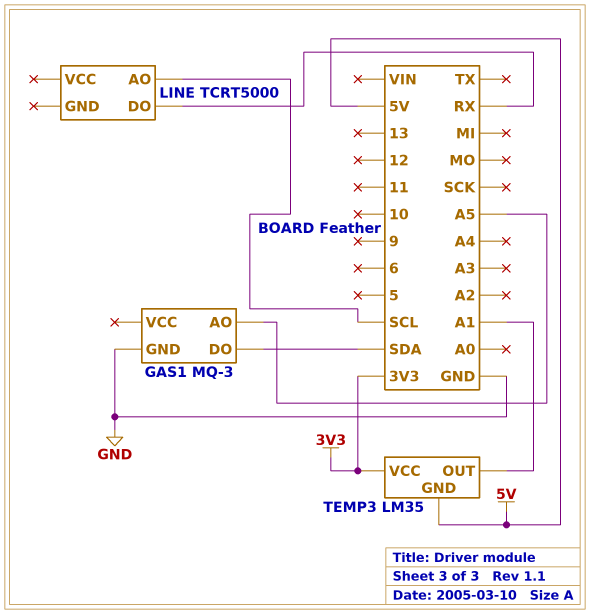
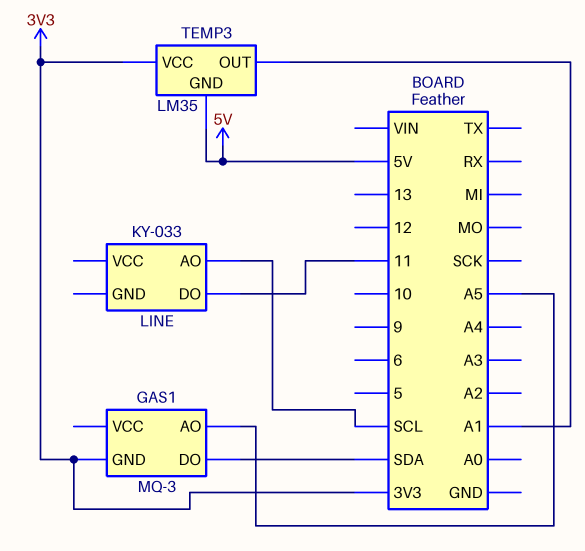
GAS1 pin GND: GND -> 3V3
LINE: TCRT5000 -> KY-033
LINE pin DO: RX -> 11

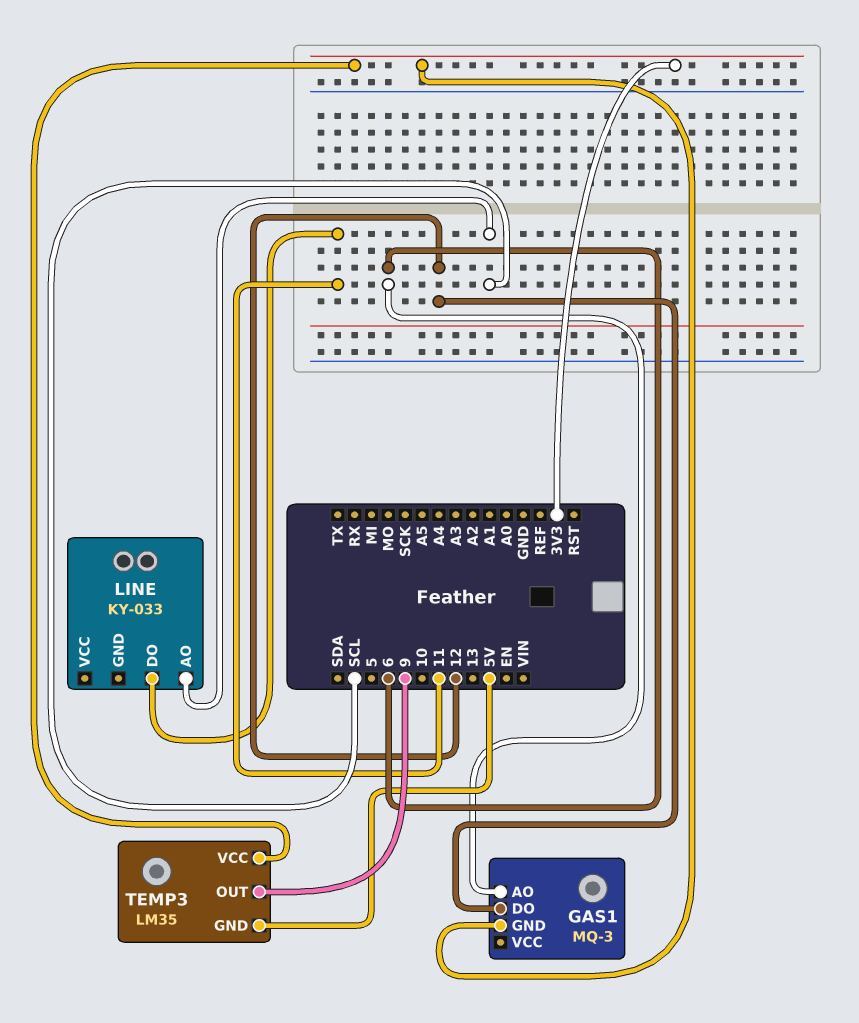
GAS1 pin AO: A5 -> 6
GAS1 pin DO: SDA -> 12
TEMP3 pin OUT: A1 -> 9

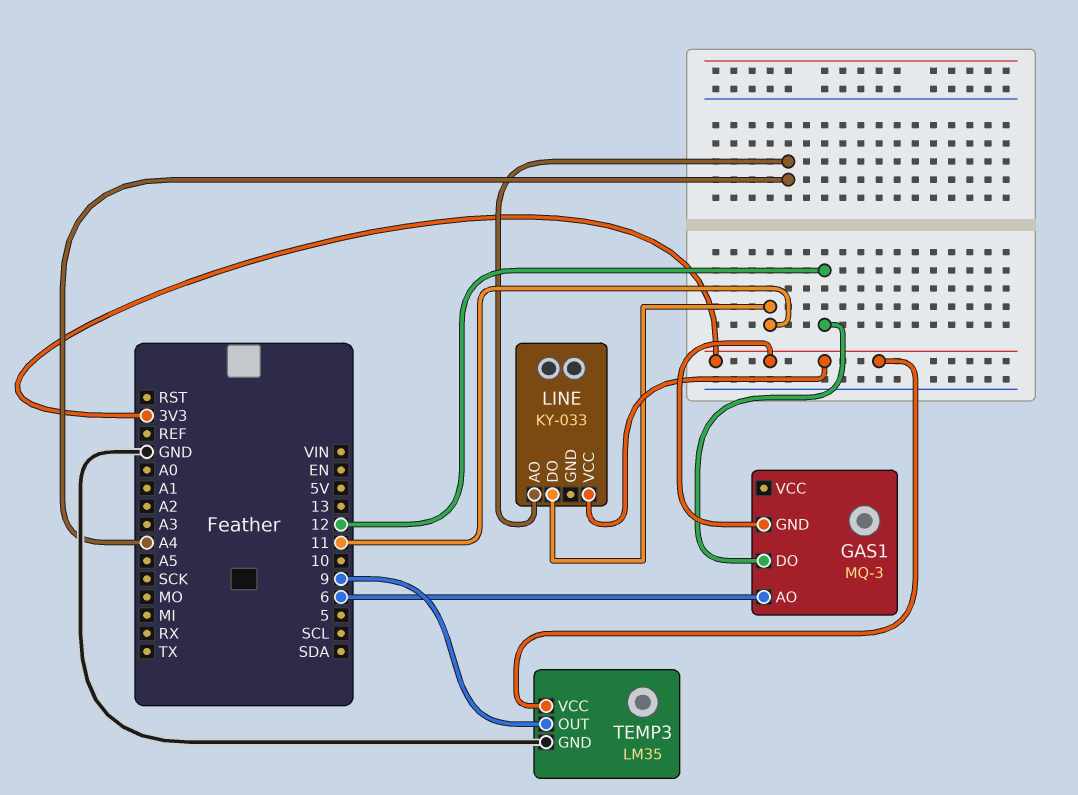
LINE pin AO: SCL -> A4
LINE pin VCC: none -> 3V3
TEMP3 pin GND: 5V -> GND

